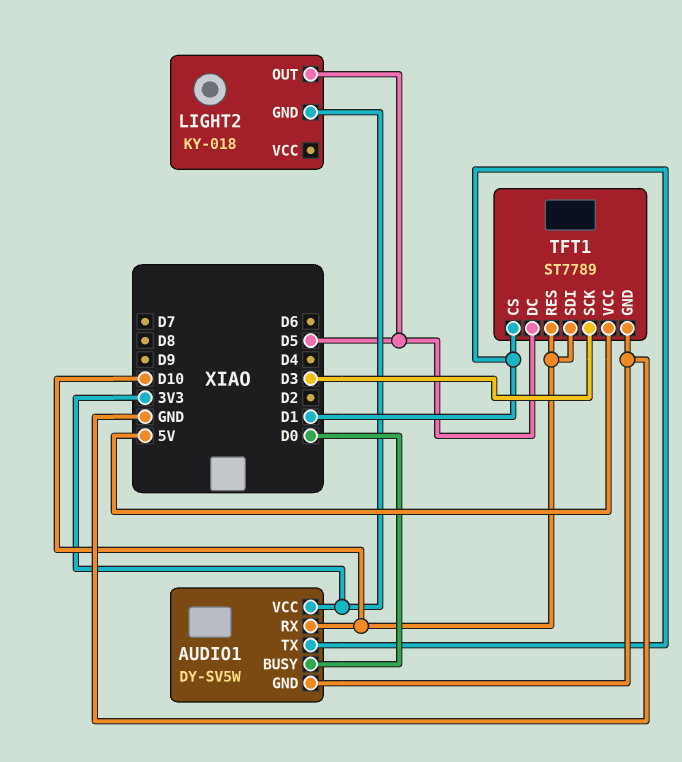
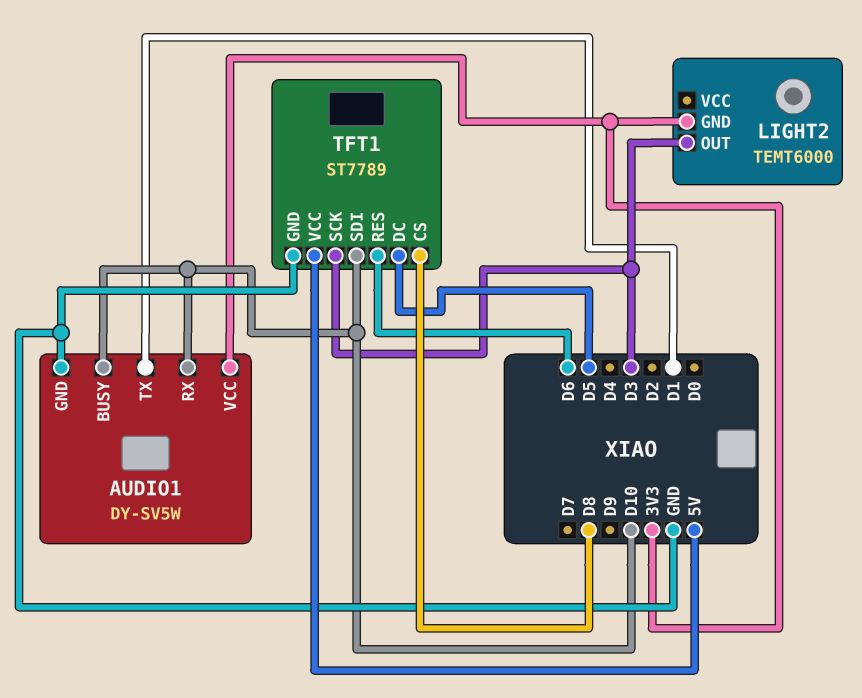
AUDIO1 pin BUSY: D0 -> D10
LIGHT2: KY-018 -> TEMT6000
LIGHT2 pin OUT: D5 -> D3
TFT1 pin CS: D1 -> D8
TFT1 pin RES: D10 -> D6

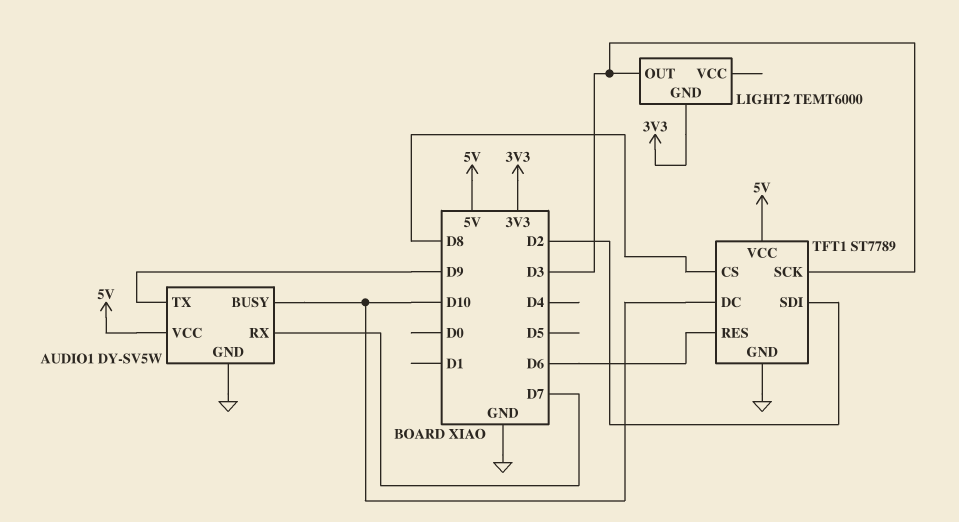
AUDIO1 pin RX: D10 -> D7
AUDIO1 pin TX: D1 -> D9
AUDIO1 pin VCC: 3V3 -> 5V
TFT1 pin DC: D5 -> D10
TFT1 pin SDI: D10 -> D2

